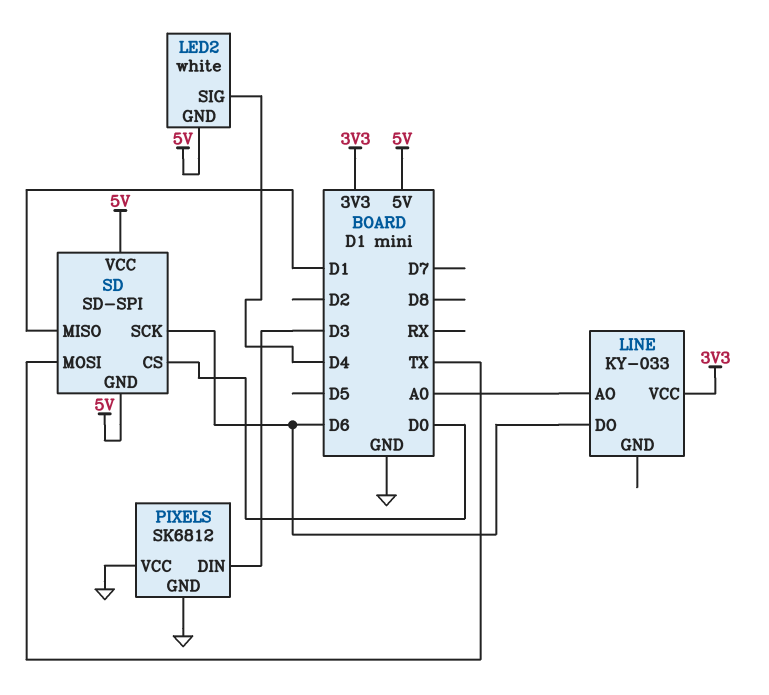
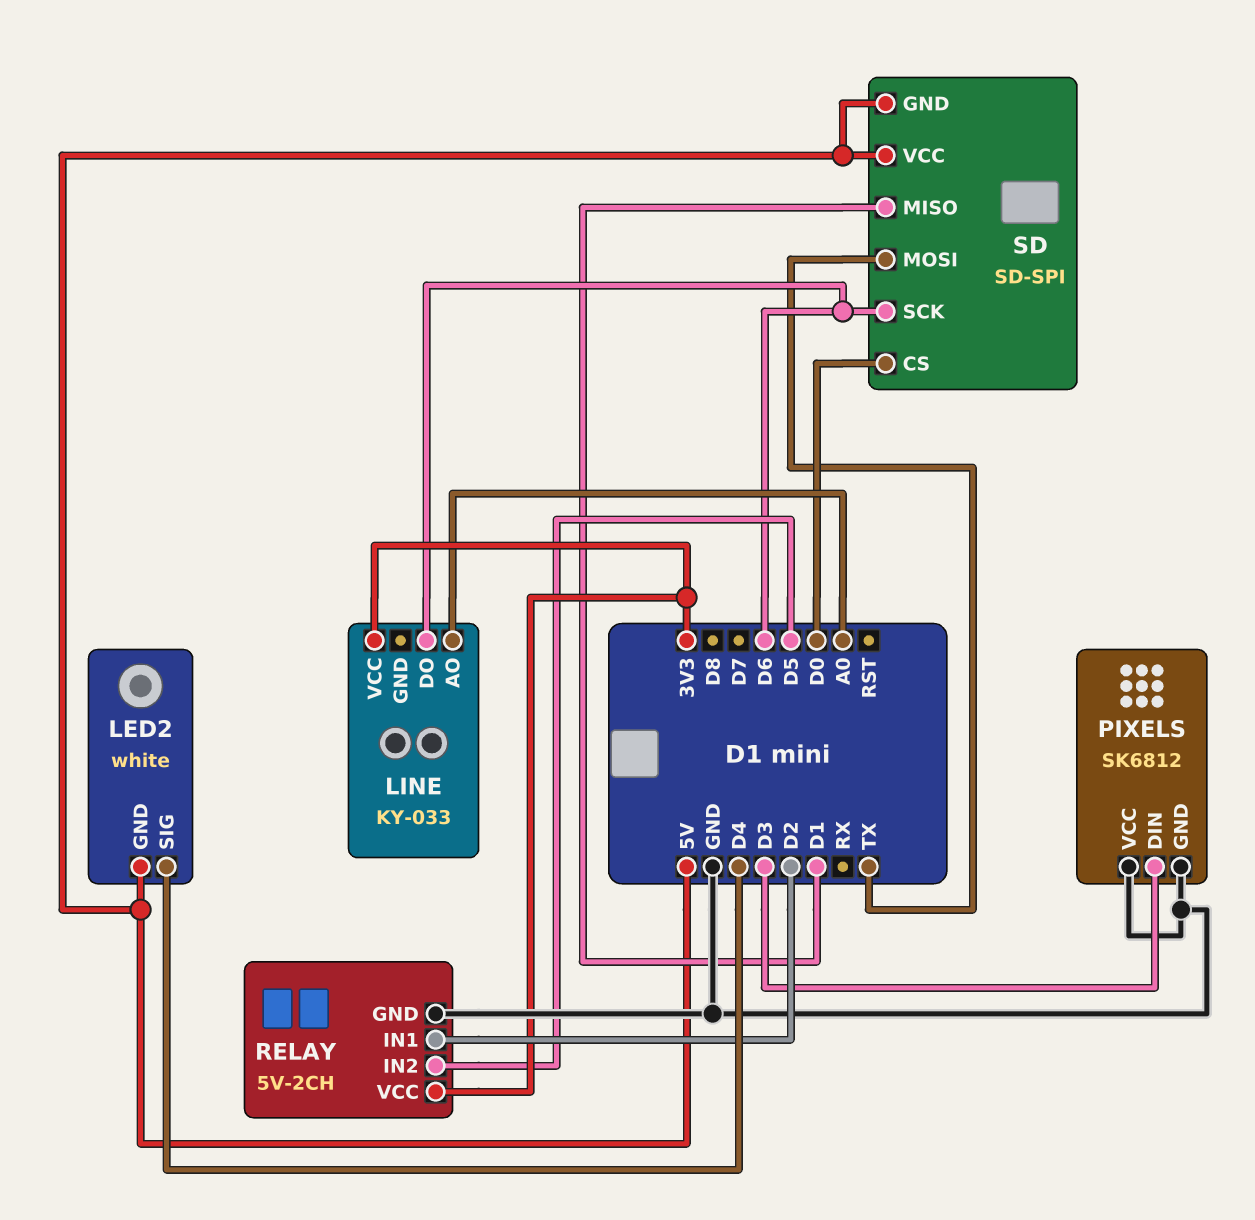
RELAY: none -> 5V-2CH
RELAY pin GND: none -> GND
RELAY pin IN1: none -> D2
RELAY pin IN2: none -> D5
RELAY pin VCC: none -> 3V3

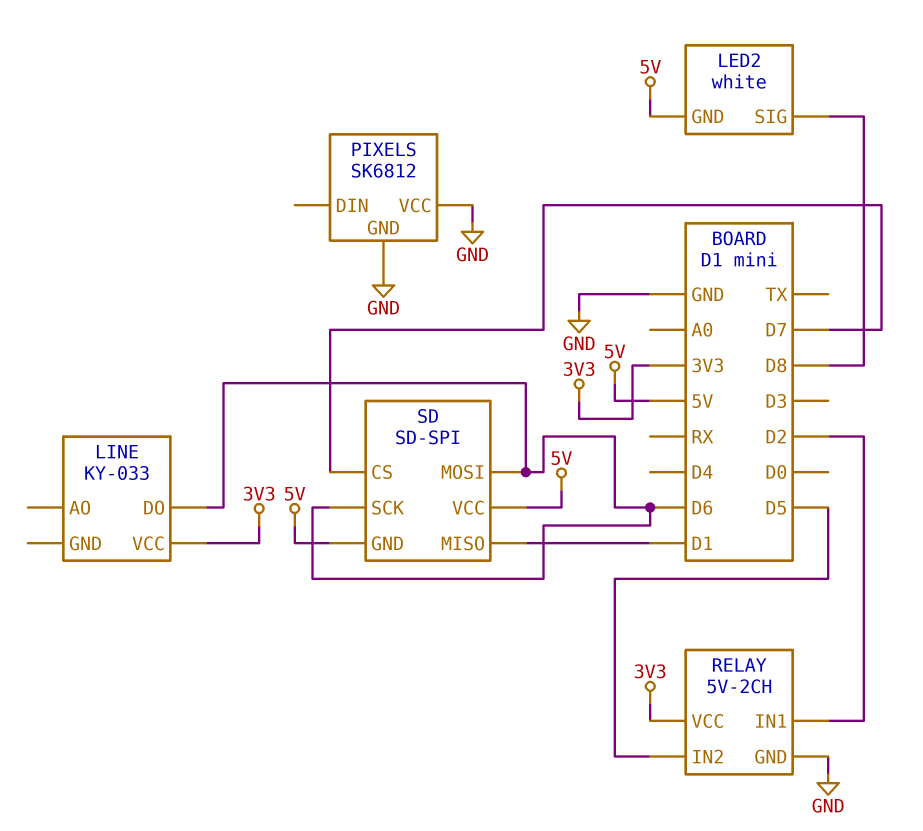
LED2 pin SIG: D4 -> D8
LINE pin AO: A0 -> none
PIXELS pin DIN: D3 -> none
SD pin CS: D0 -> D7
SD pin MOSI: TX -> D6

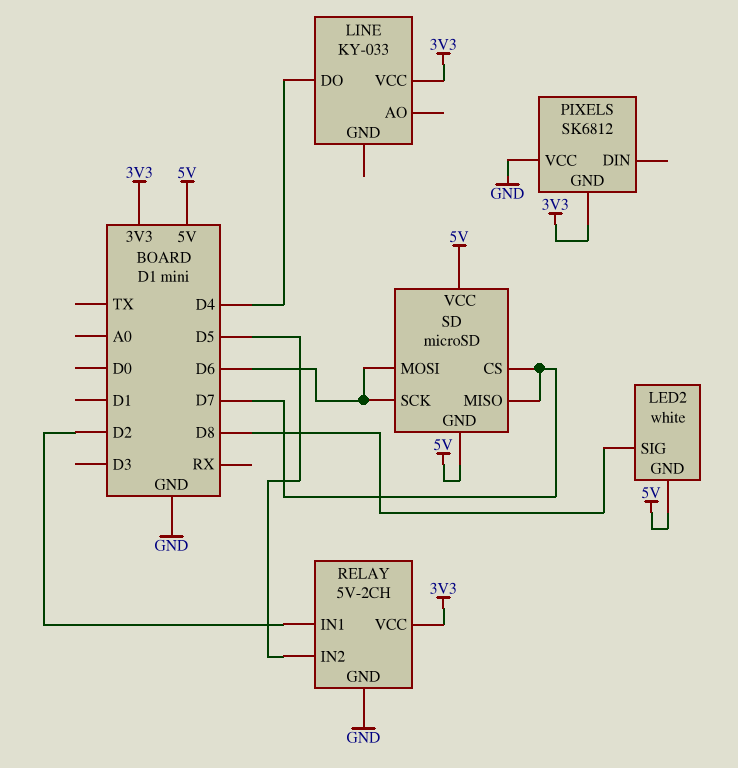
LINE pin DO: D6 -> D4
PIXELS pin GND: GND -> 3V3
SD: SD-SPI -> microSD
SD pin MISO: D1 -> D7

